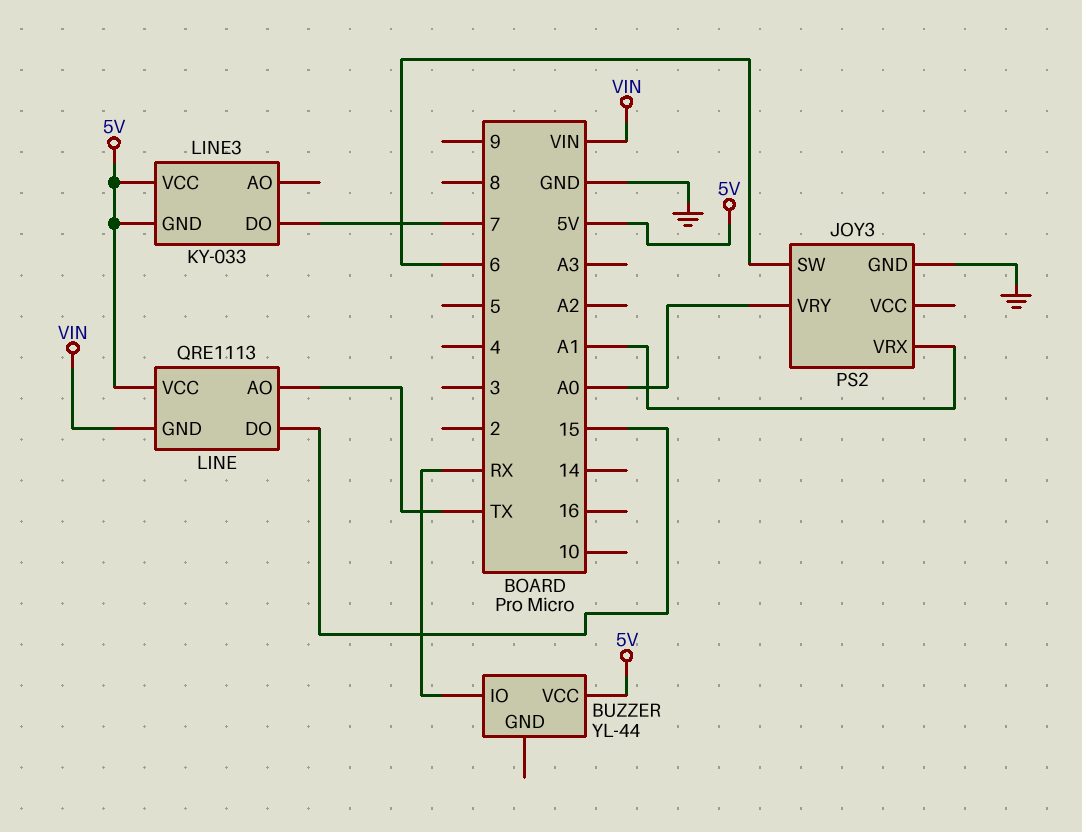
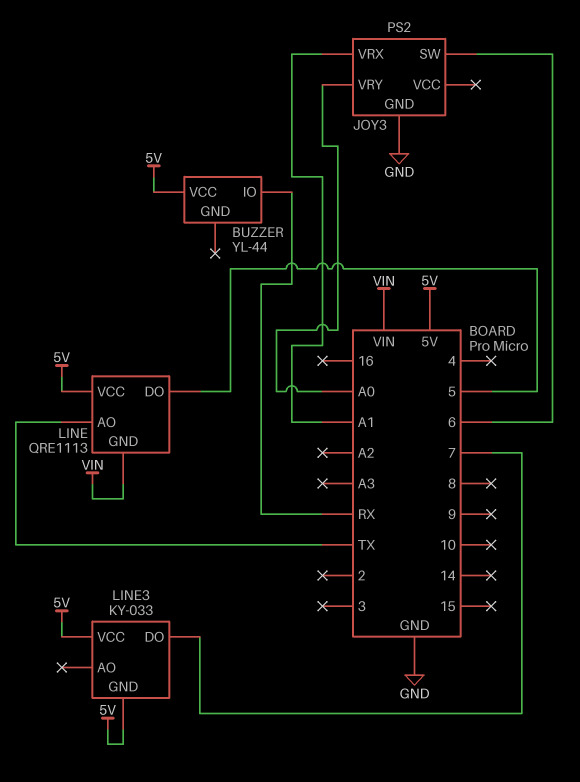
LINE pin DO: 15 -> 5

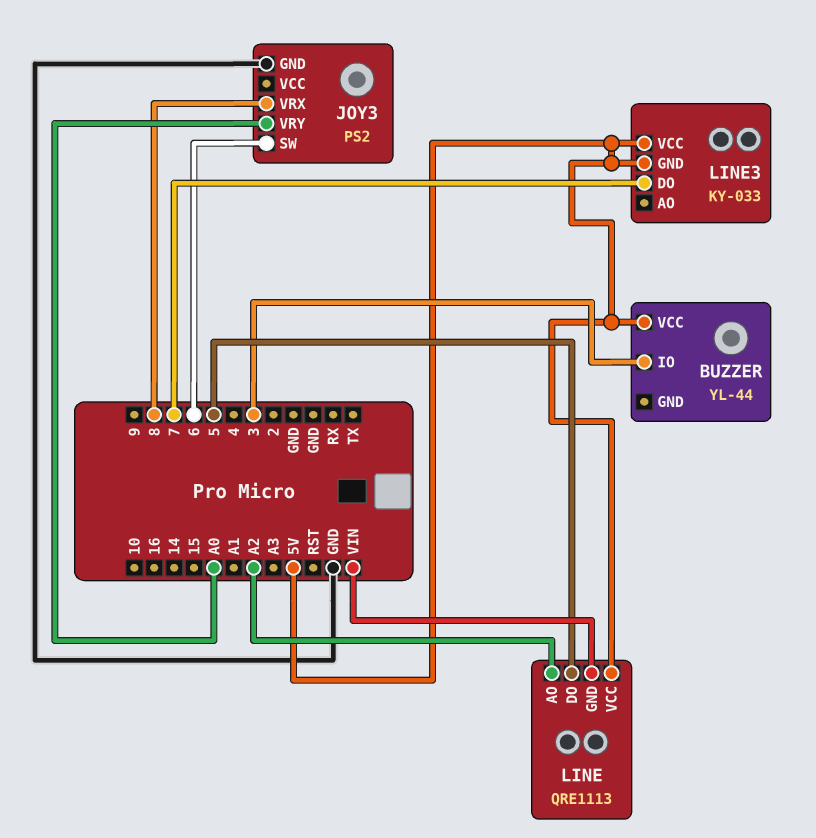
BUZZER pin IO: RX -> 3
JOY3 pin VRX: A1 -> 8
LINE pin AO: TX -> A2

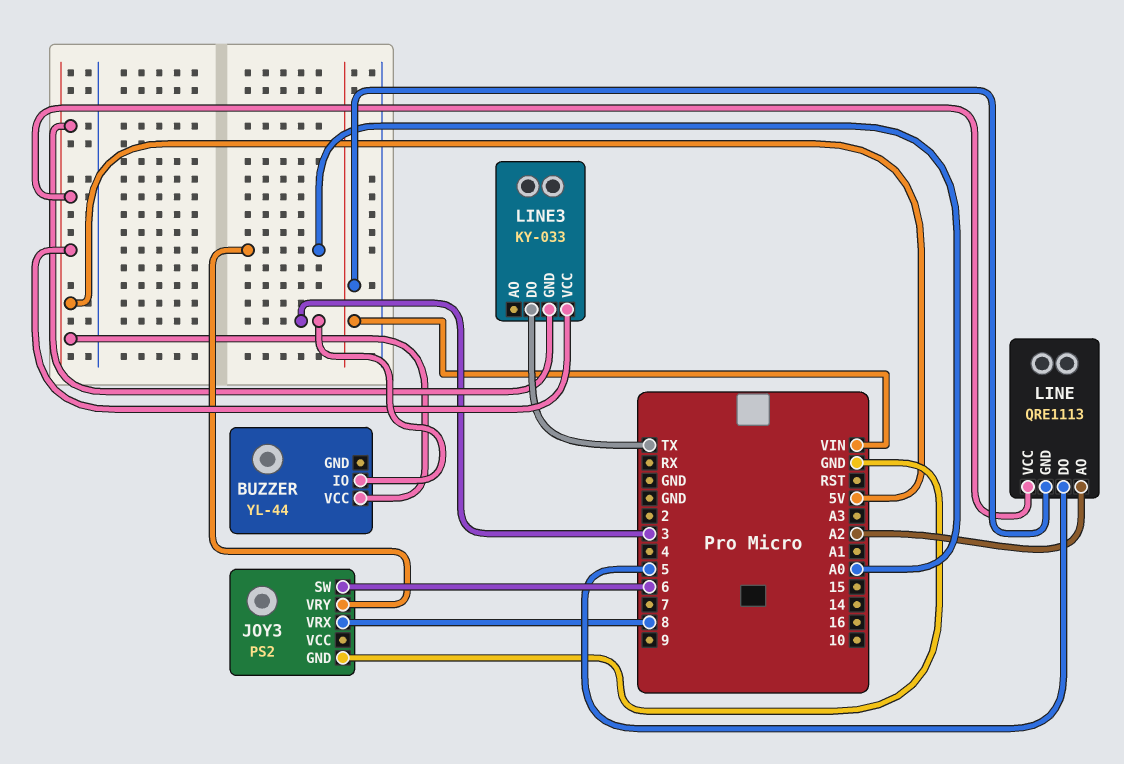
LINE3 pin DO: 7 -> TX

